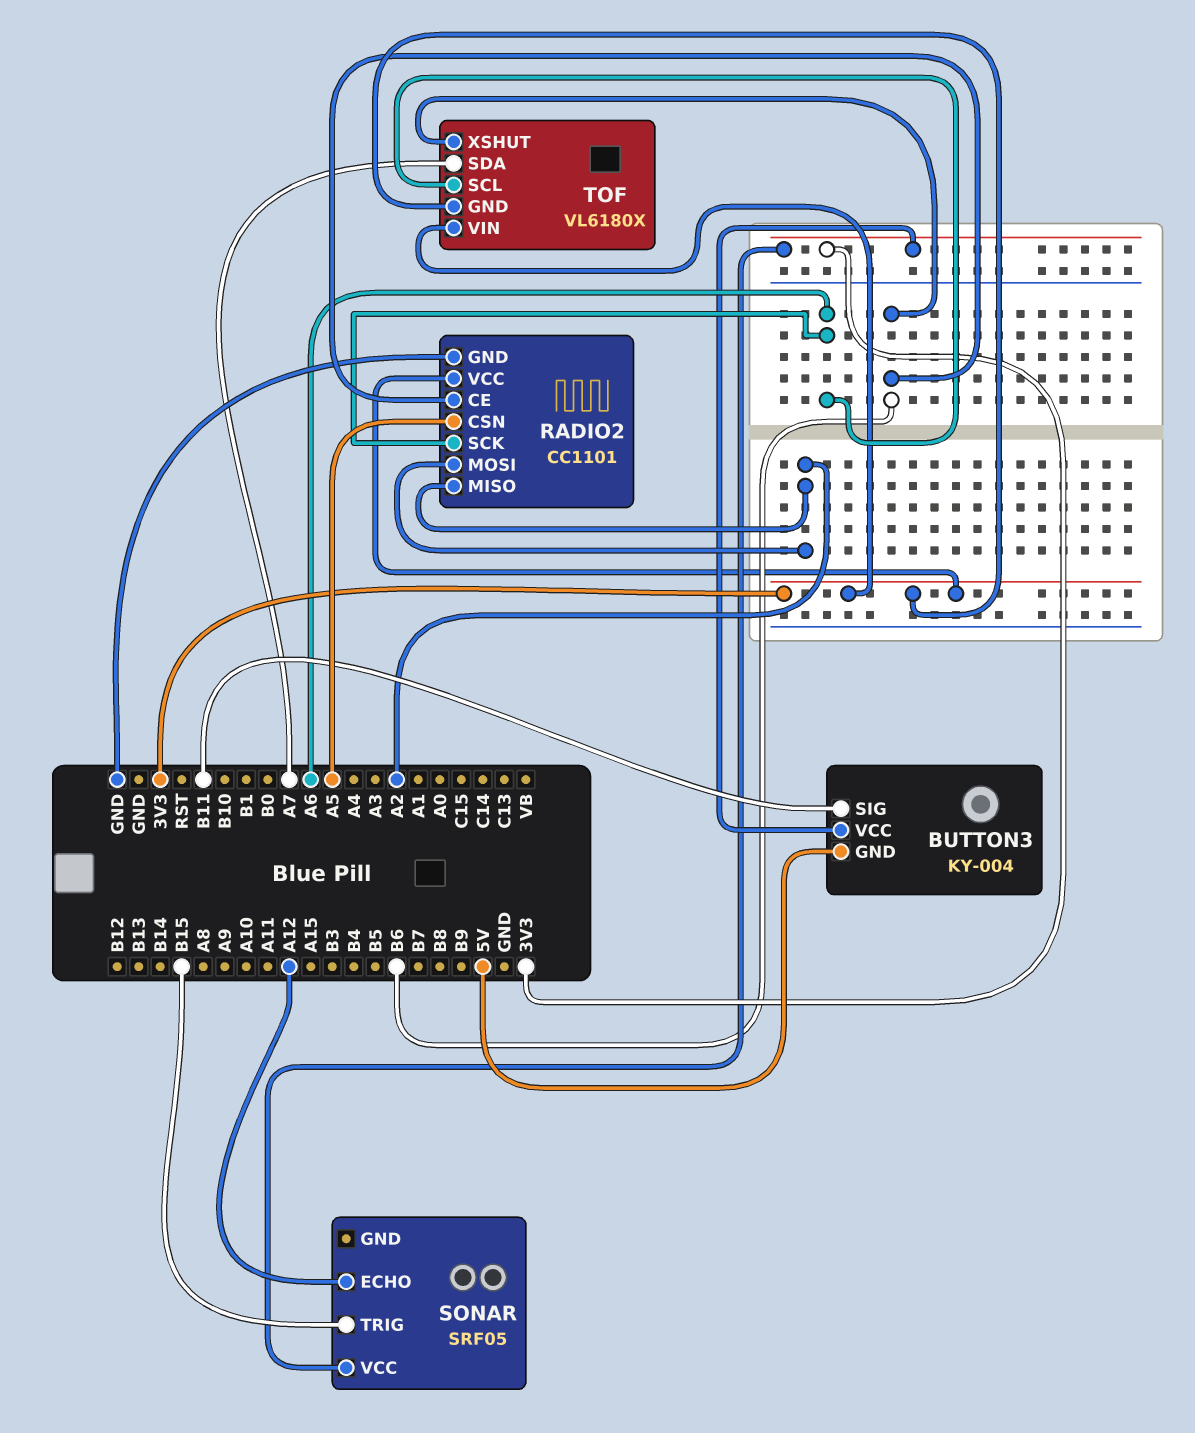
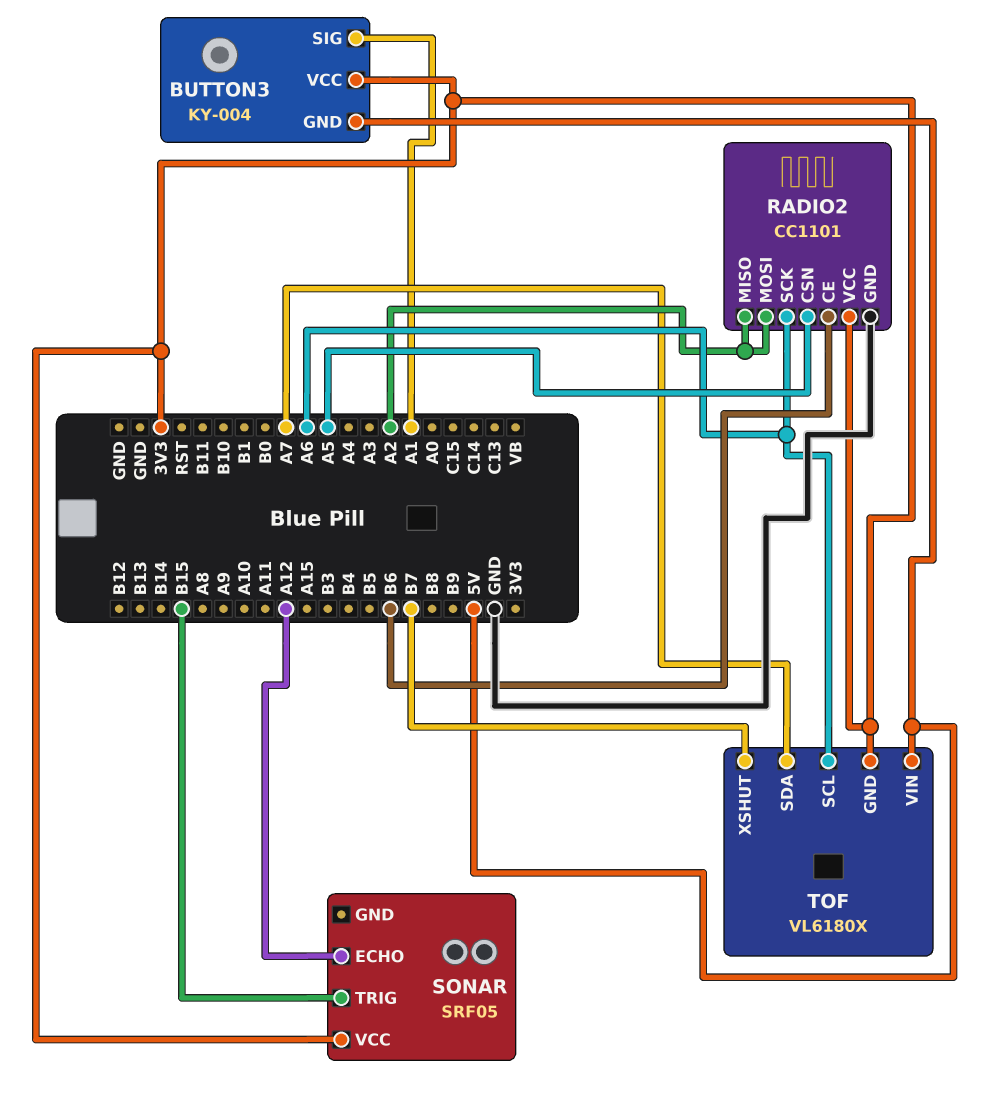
BUTTON3 pin SIG: B11 -> A1
TOF pin VIN: 3V3 -> 5V
TOF pin XSHUT: B6 -> B7

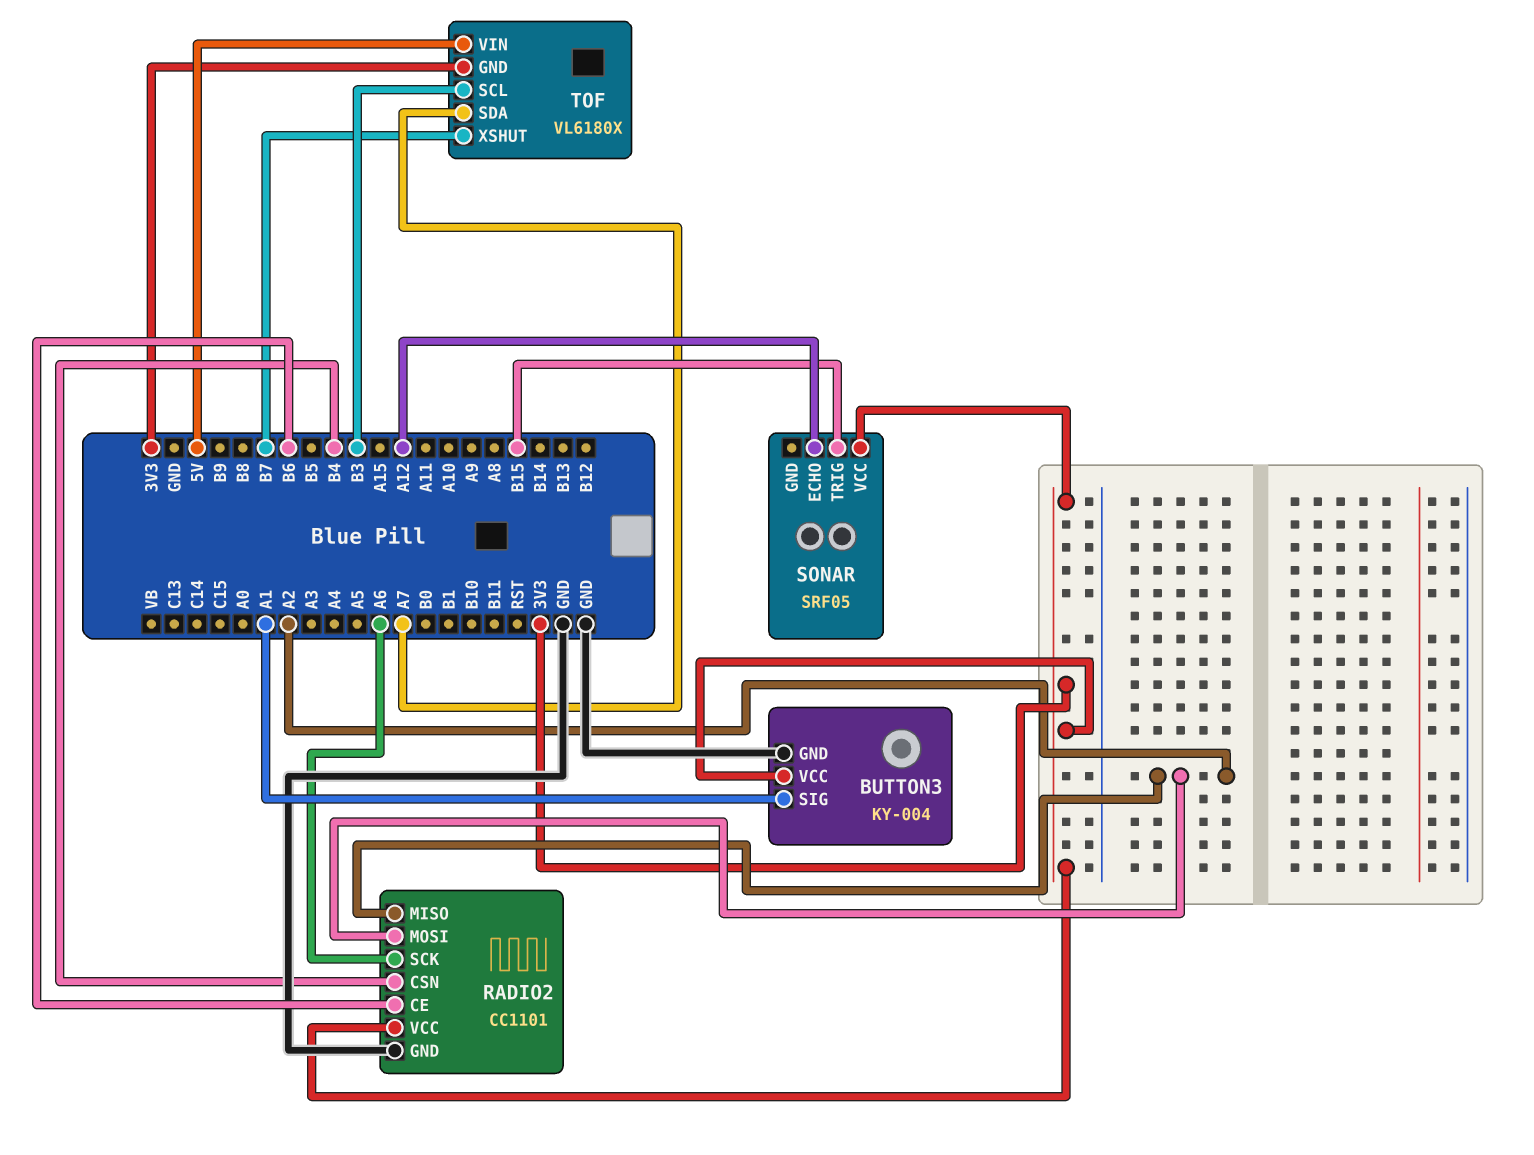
BUTTON3 pin GND: 5V -> GND
RADIO2 pin CSN: A5 -> B4
TOF pin SCL: A6 -> B3

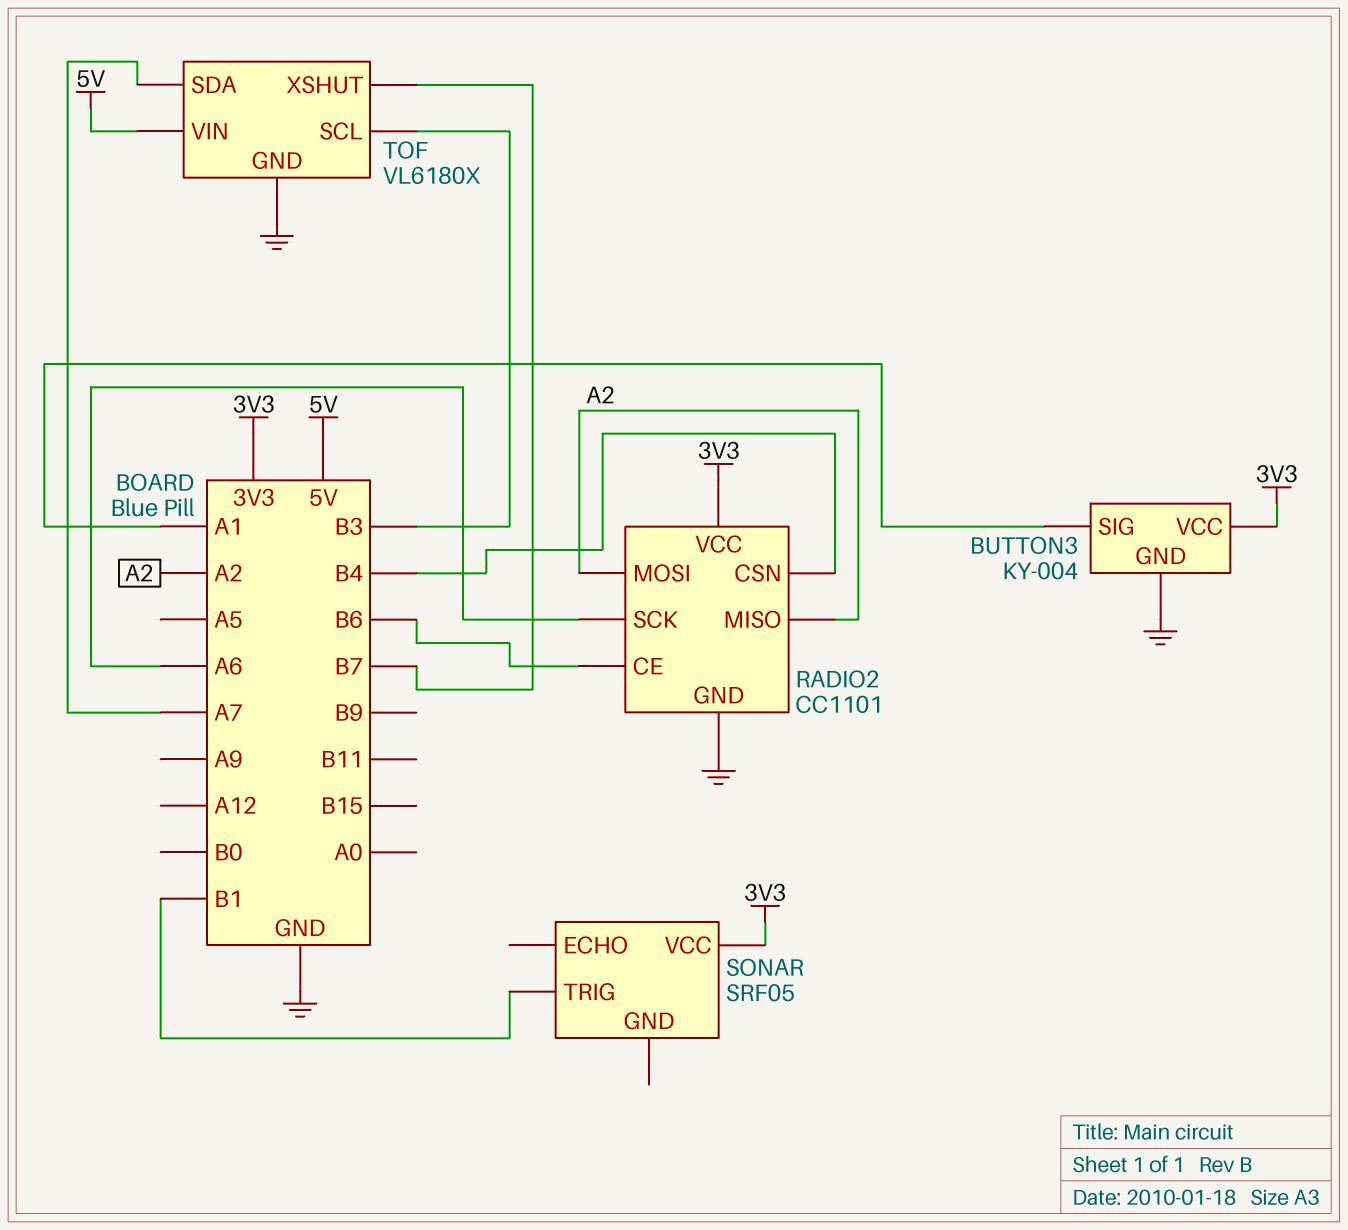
SONAR pin ECHO: A12 -> none
SONAR pin TRIG: B15 -> B1
TOF pin GND: 3V3 -> GND

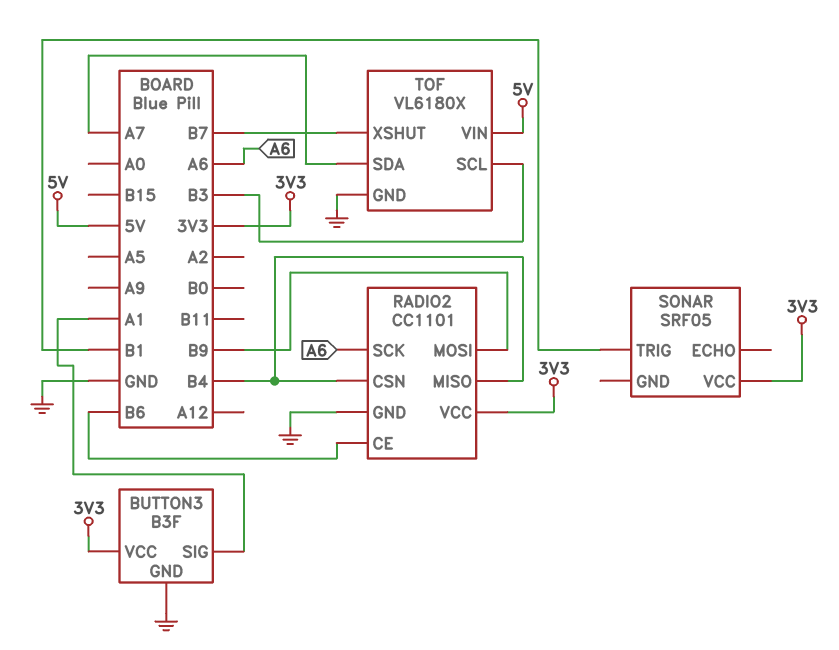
BUTTON3: KY-004 -> B3F
RADIO2 pin MISO: A2 -> B4
RADIO2 pin MOSI: A2 -> B9

